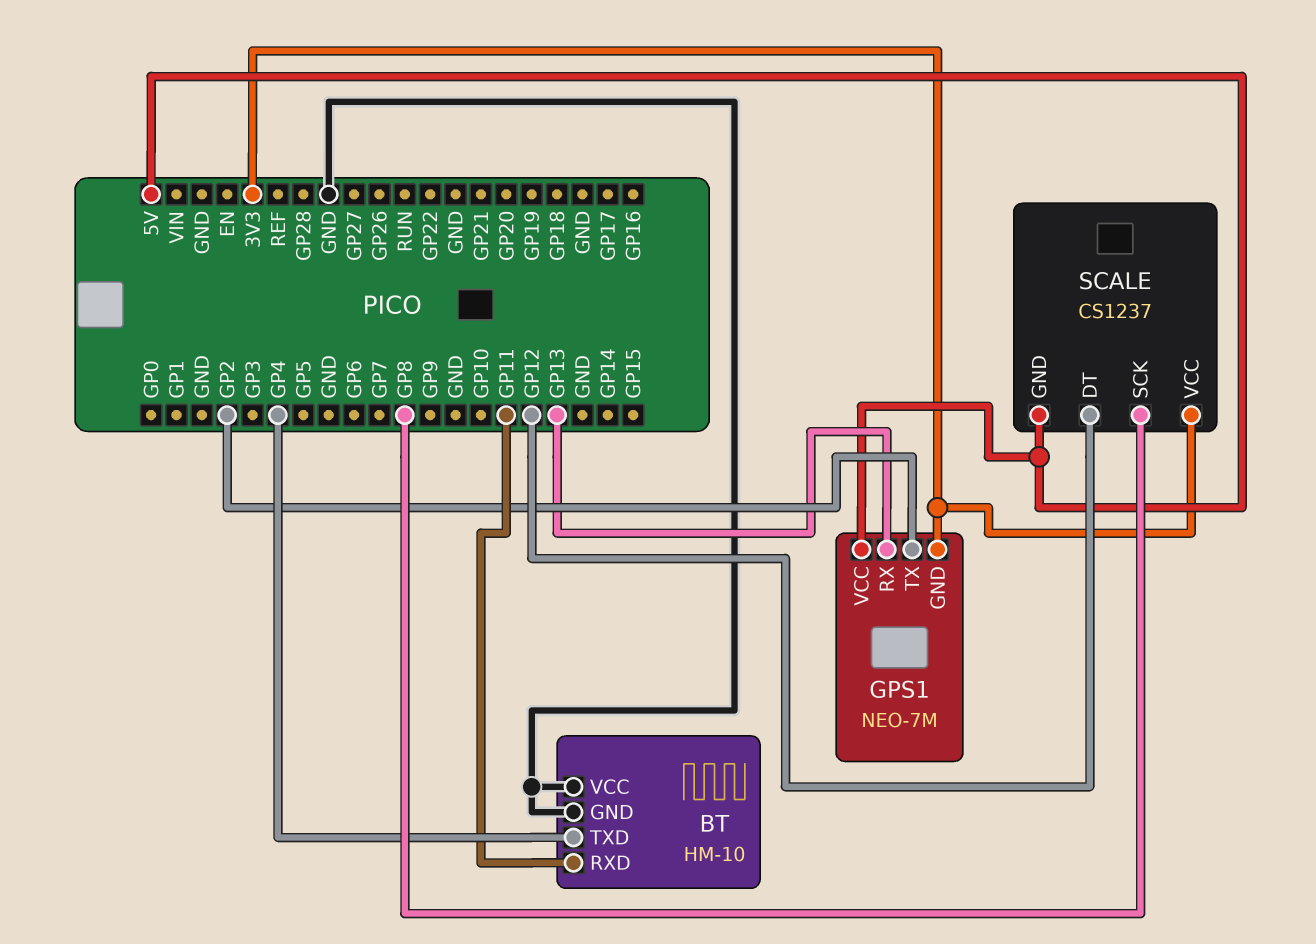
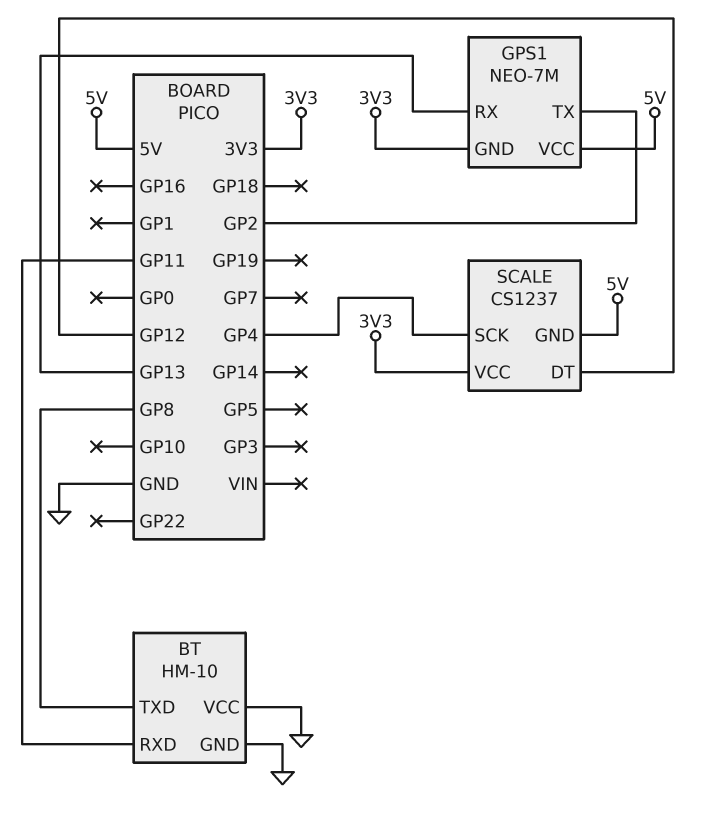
BT pin TXD: GP4 -> GP8
SCALE pin SCK: GP8 -> GP4

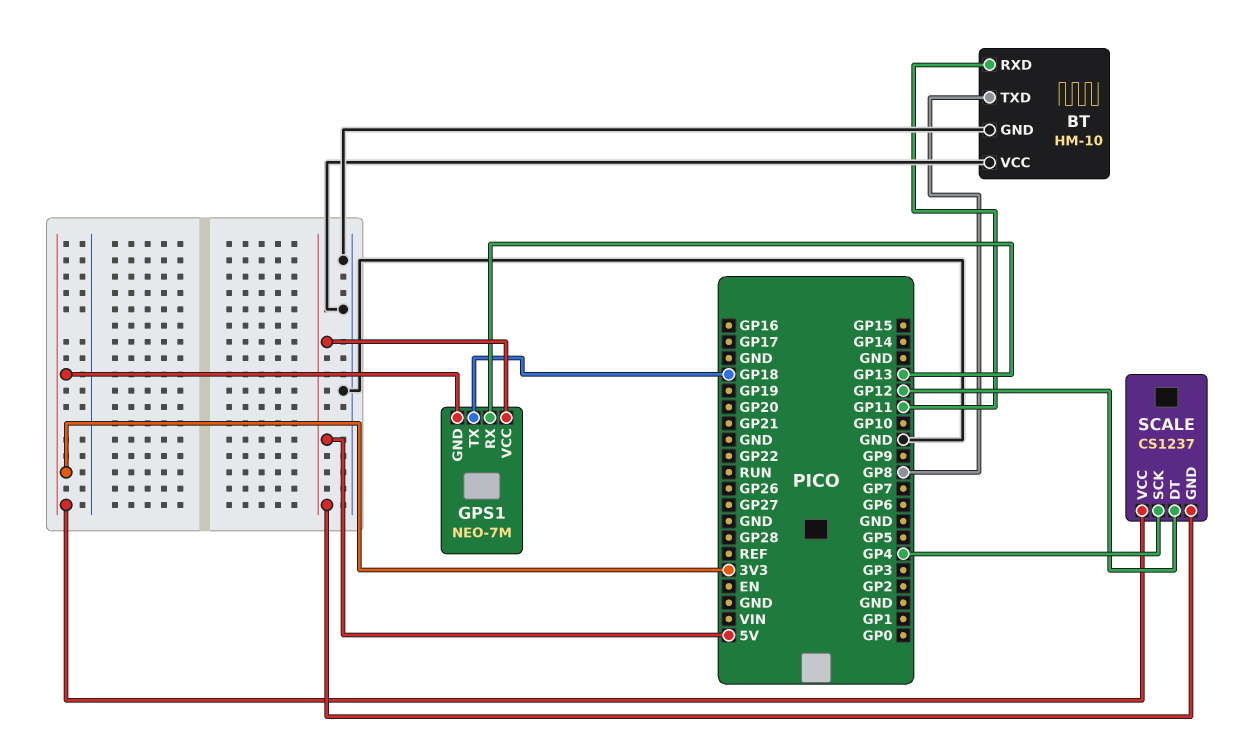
GPS1 pin TX: GP2 -> GP18

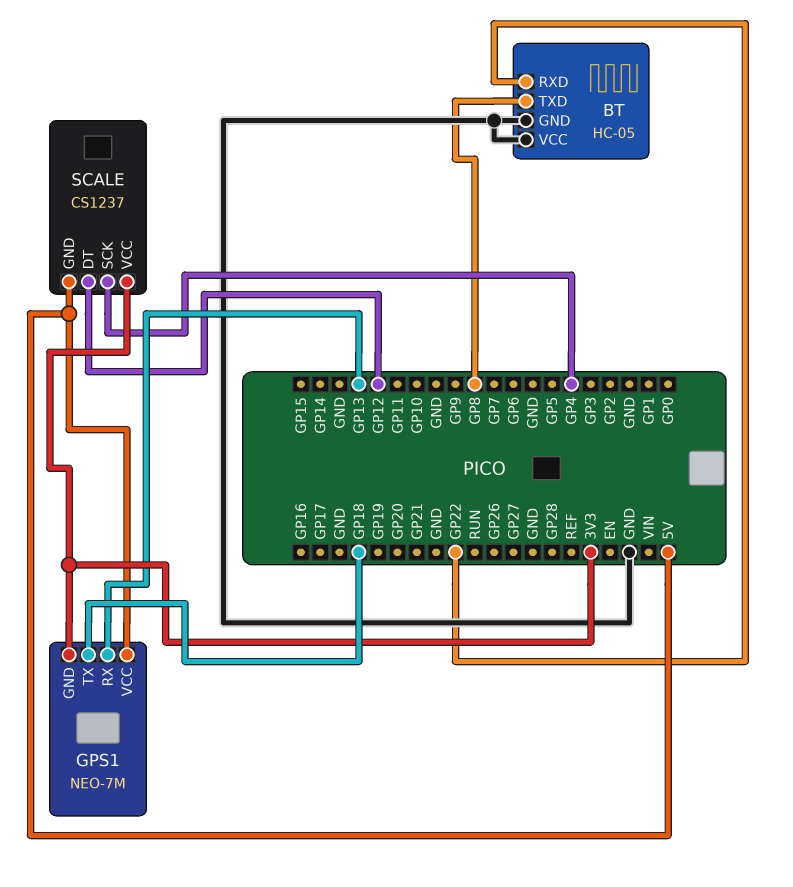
BT: HM-10 -> HC-05
BT pin RXD: GP11 -> GP22

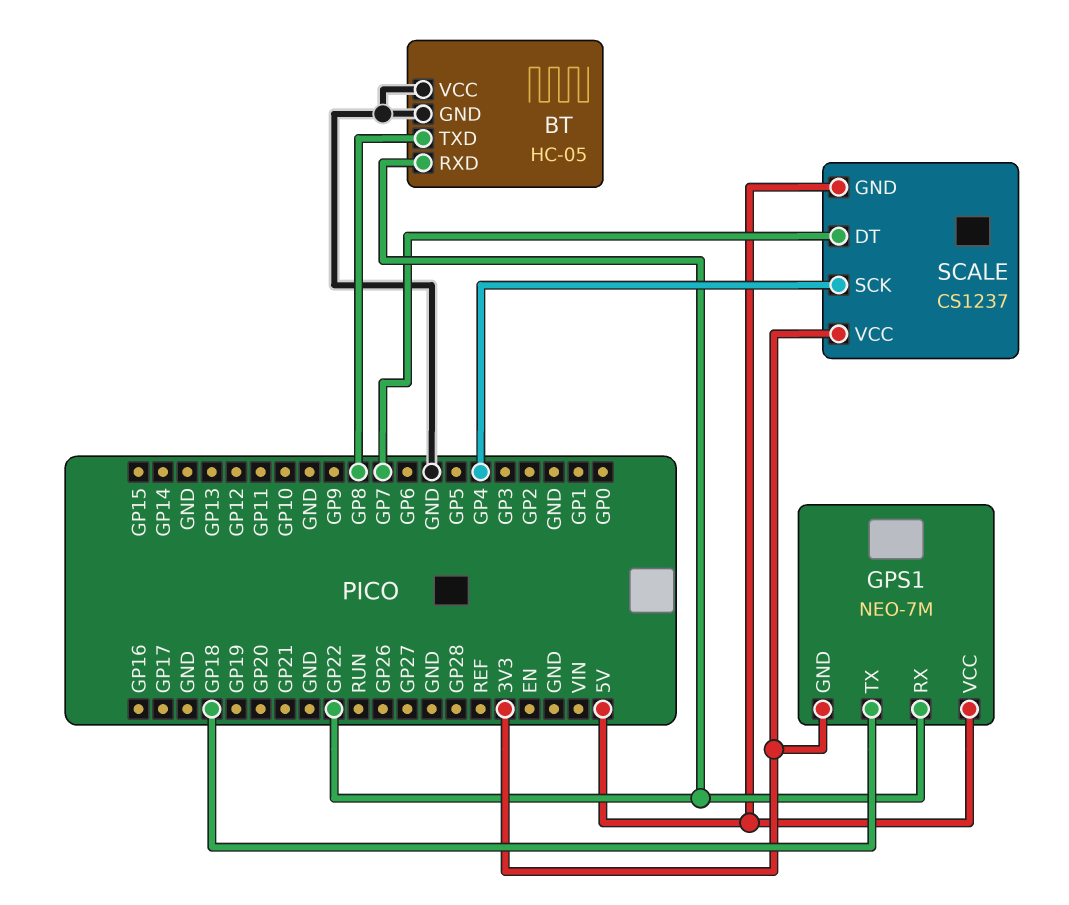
GPS1 pin RX: GP13 -> GP22
SCALE pin DT: GP12 -> GP7

